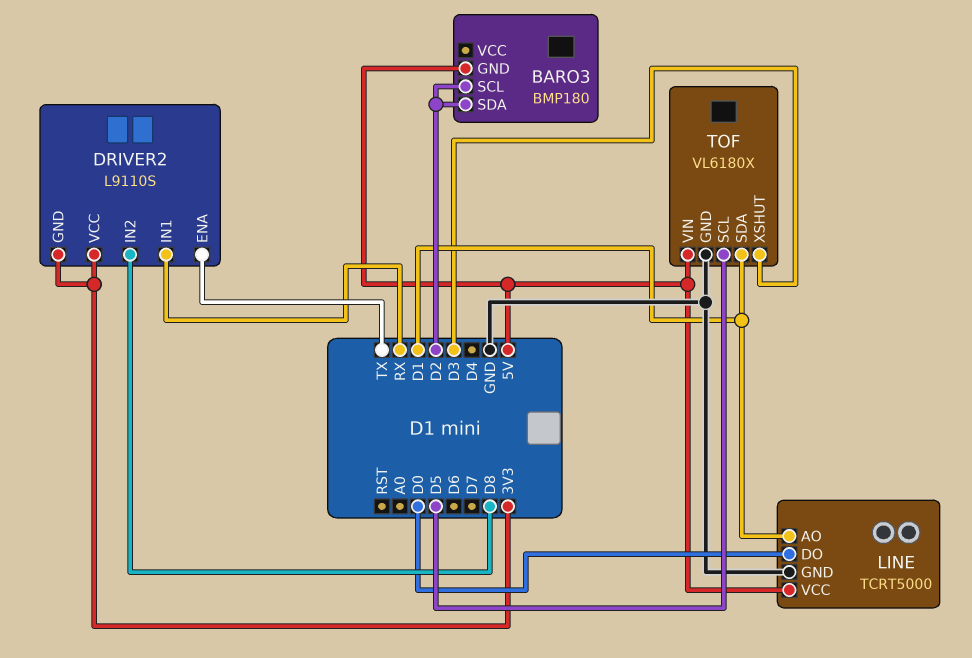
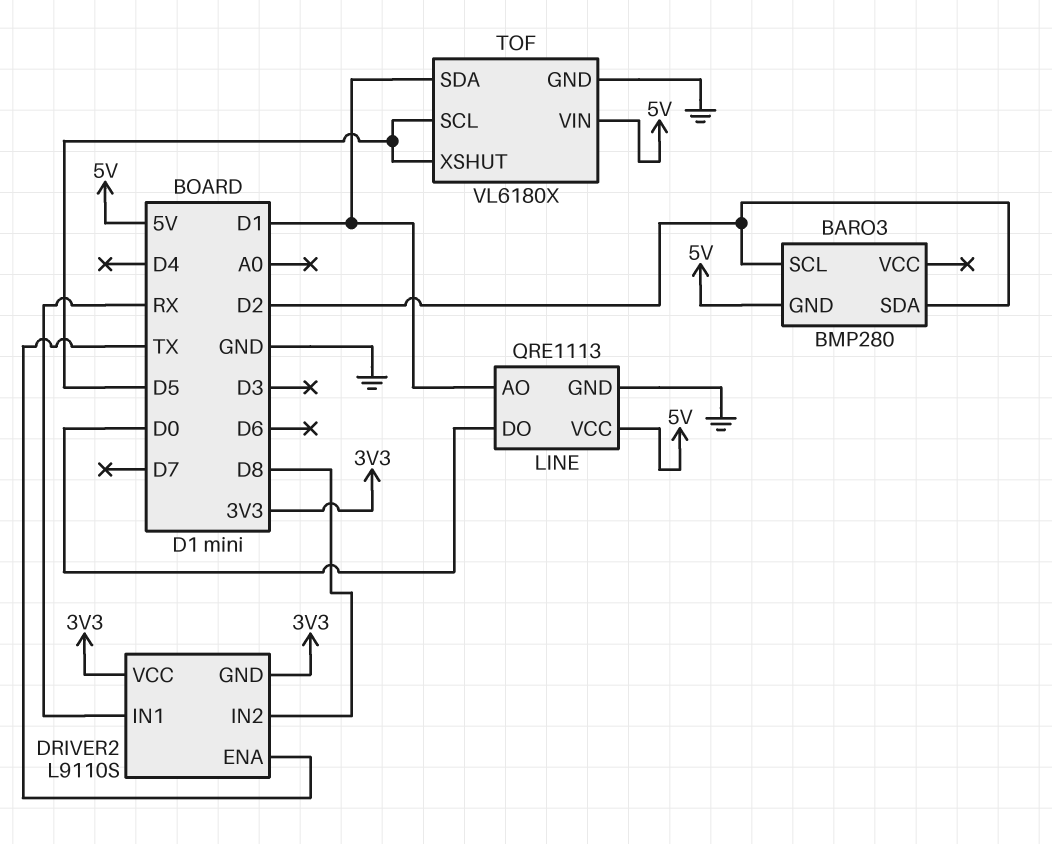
BARO3: BMP180 -> BMP280
LINE: TCRT5000 -> QRE1113
TOF pin XSHUT: D3 -> D5

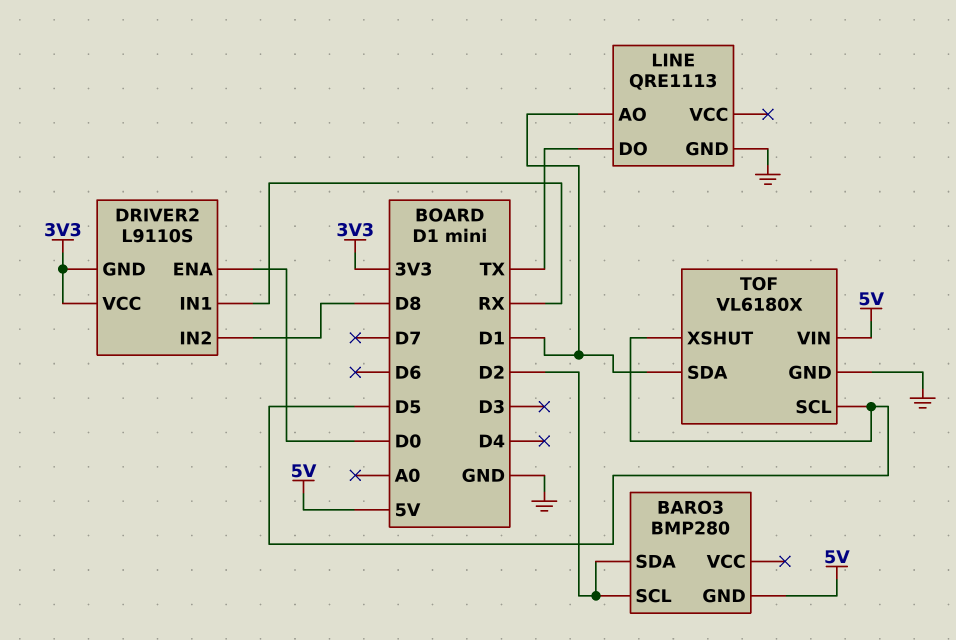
DRIVER2 pin ENA: TX -> D0
LINE pin DO: D0 -> TX
LINE pin VCC: 5V -> none

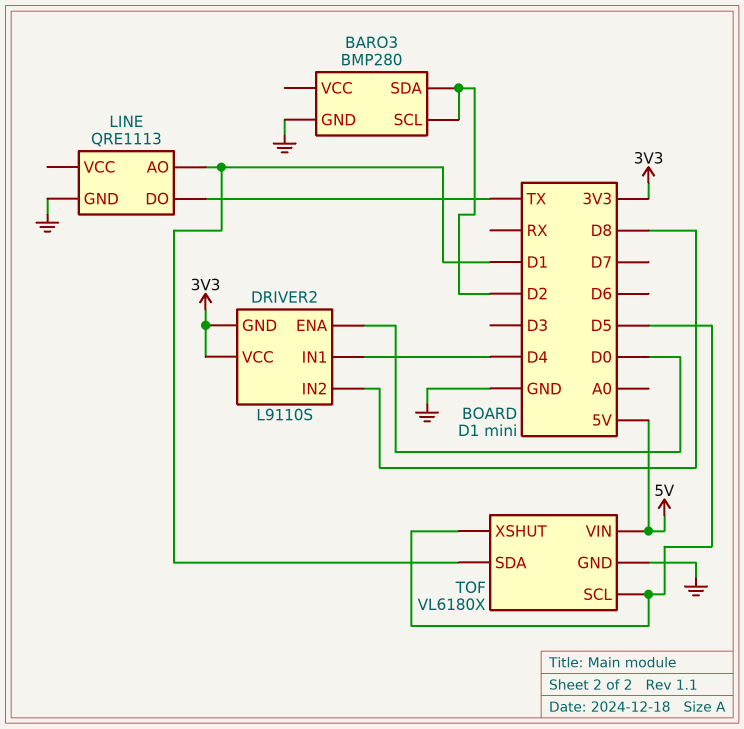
BARO3 pin GND: 5V -> GND
DRIVER2 pin IN1: RX -> D4

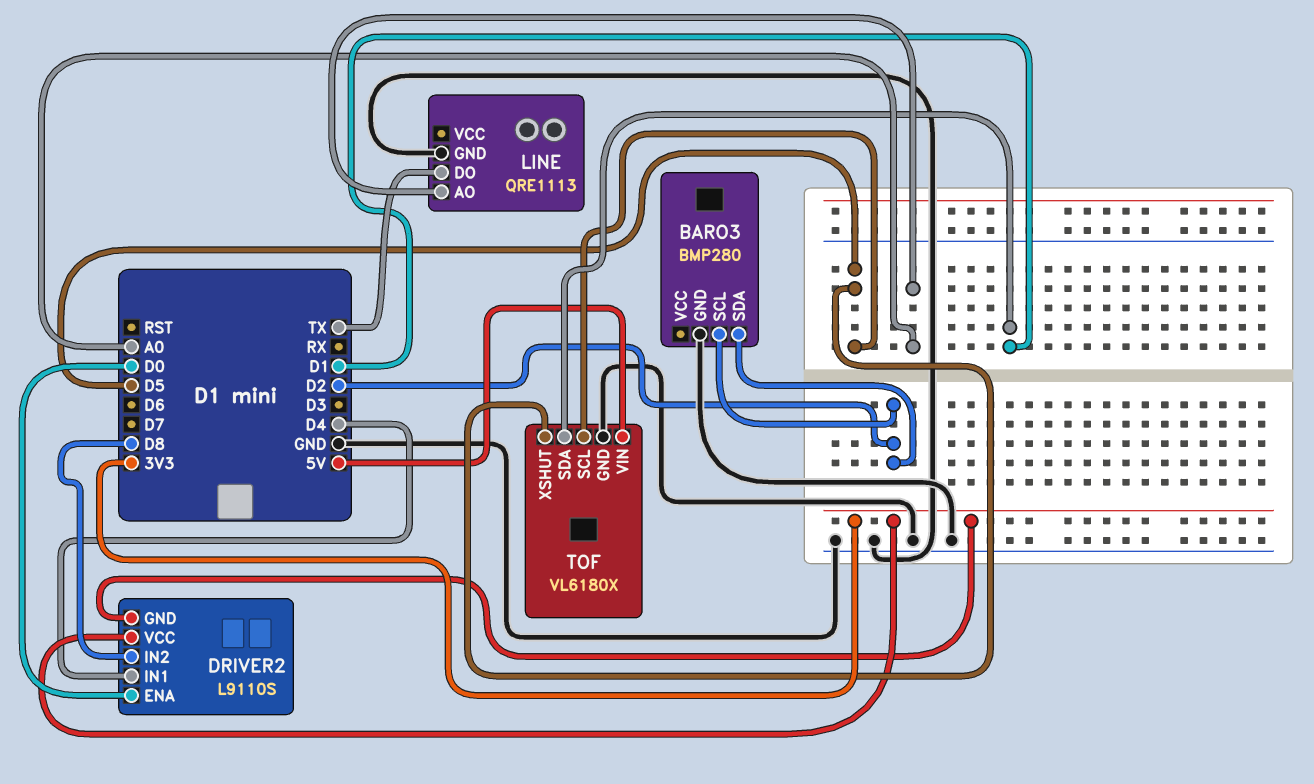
LINE pin AO: D1 -> A0

